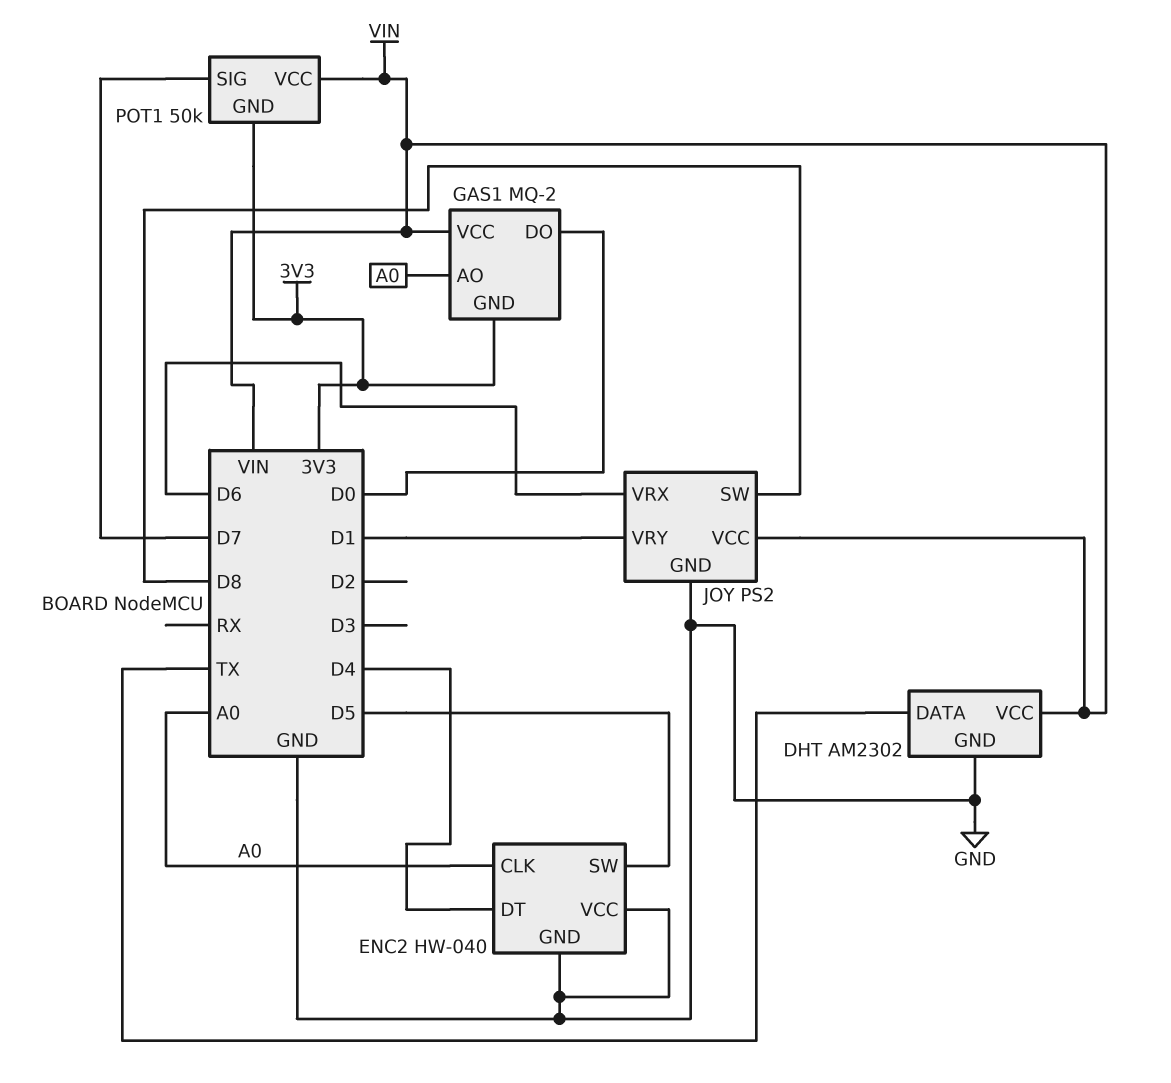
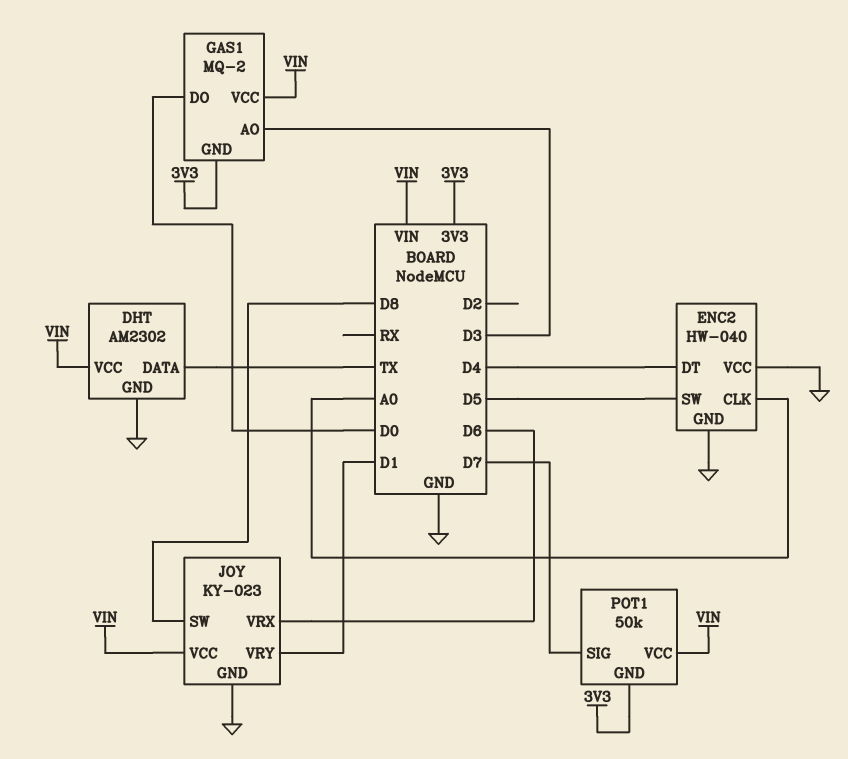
GAS1 pin AO: A0 -> D3
JOY: PS2 -> KY-023

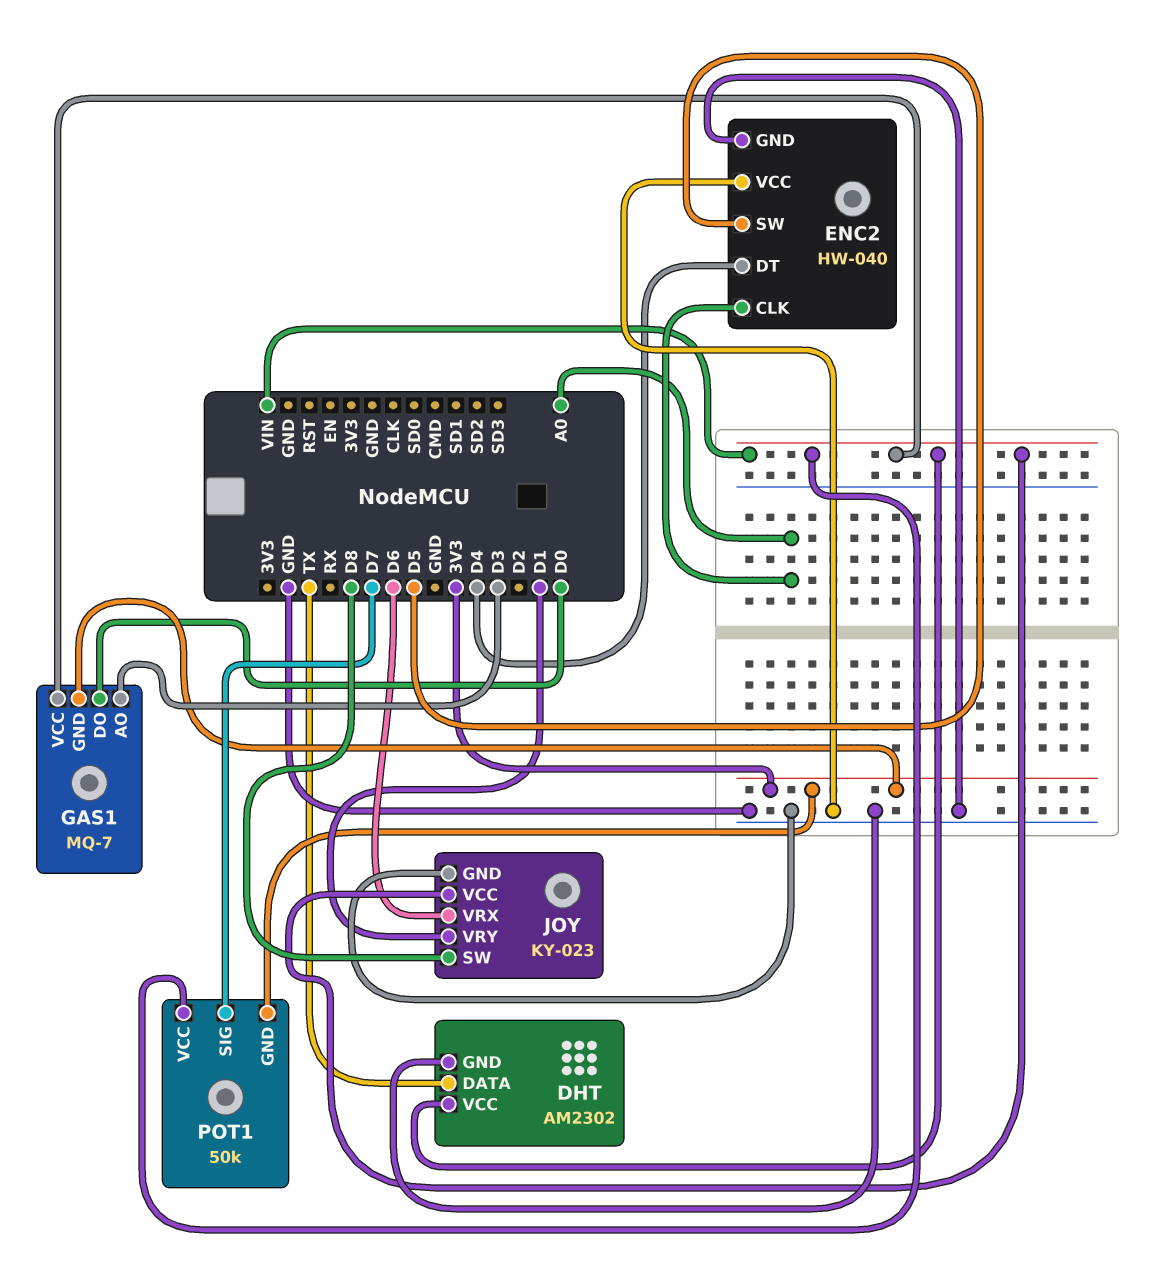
GAS1: MQ-2 -> MQ-7

